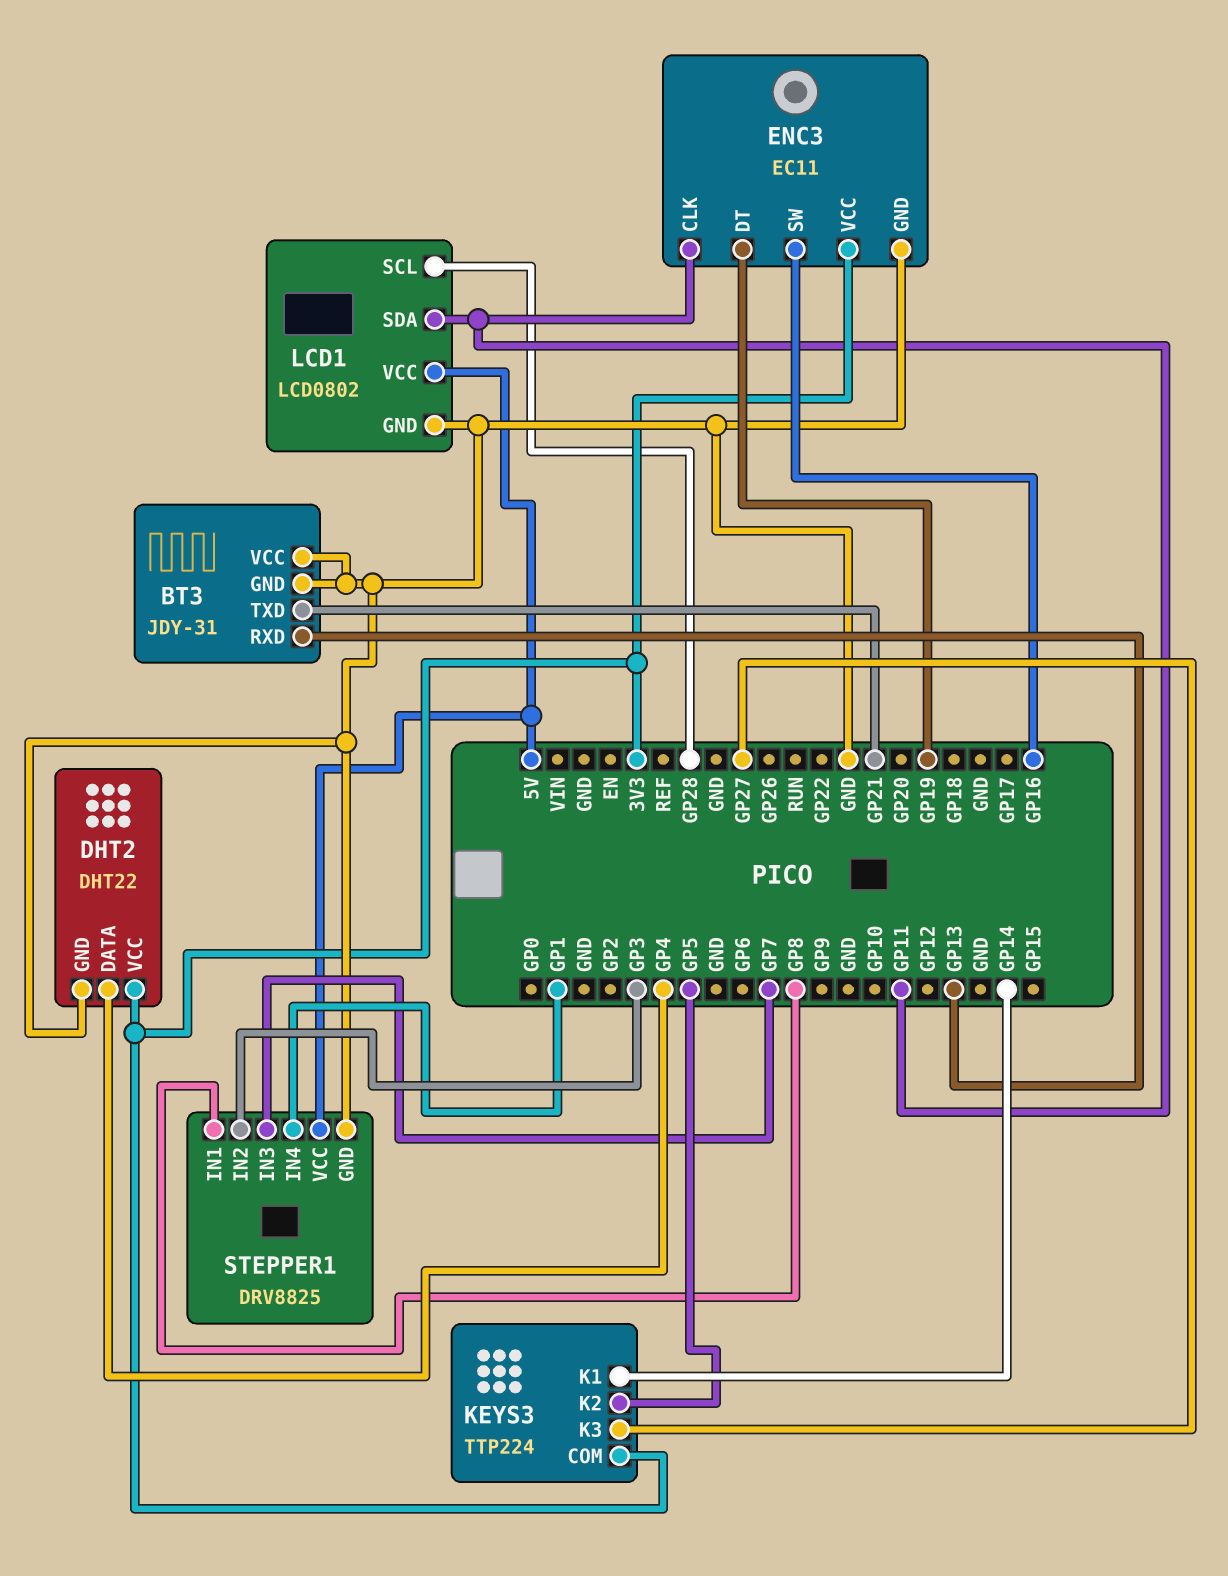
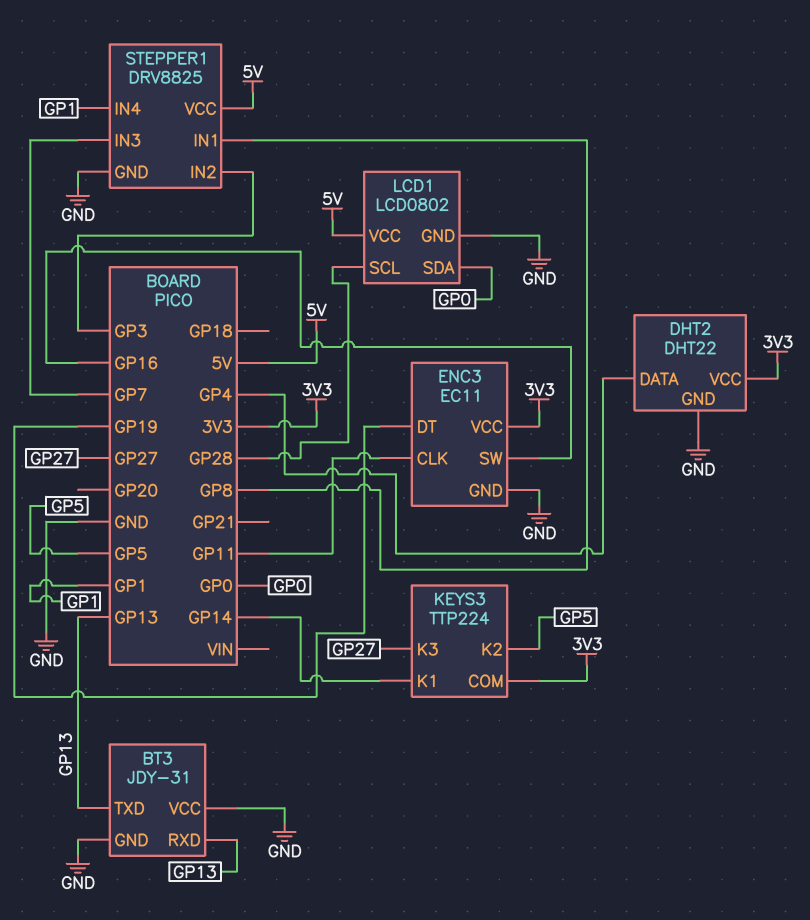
BT3 pin TXD: GP21 -> GP13
LCD1 pin SDA: GP11 -> GP0

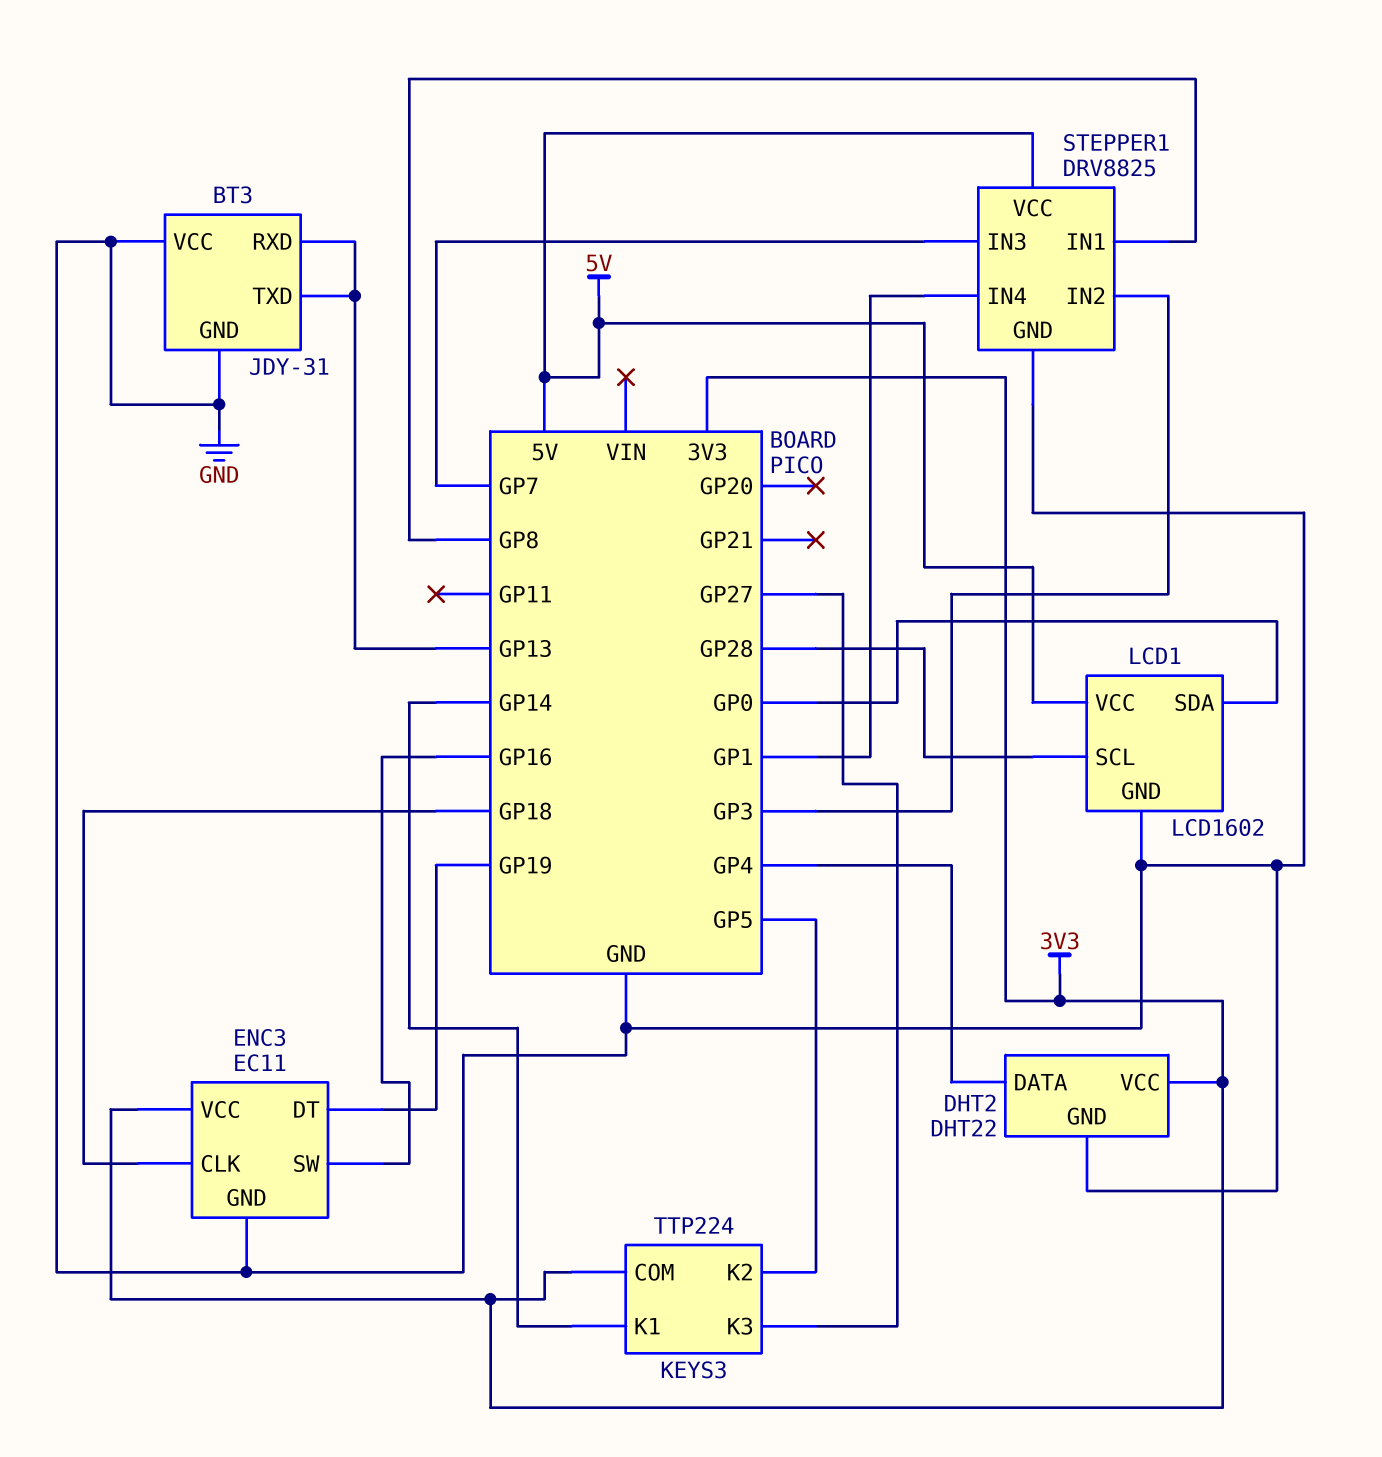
ENC3 pin CLK: GP11 -> GP18
LCD1: LCD0802 -> LCD1602

